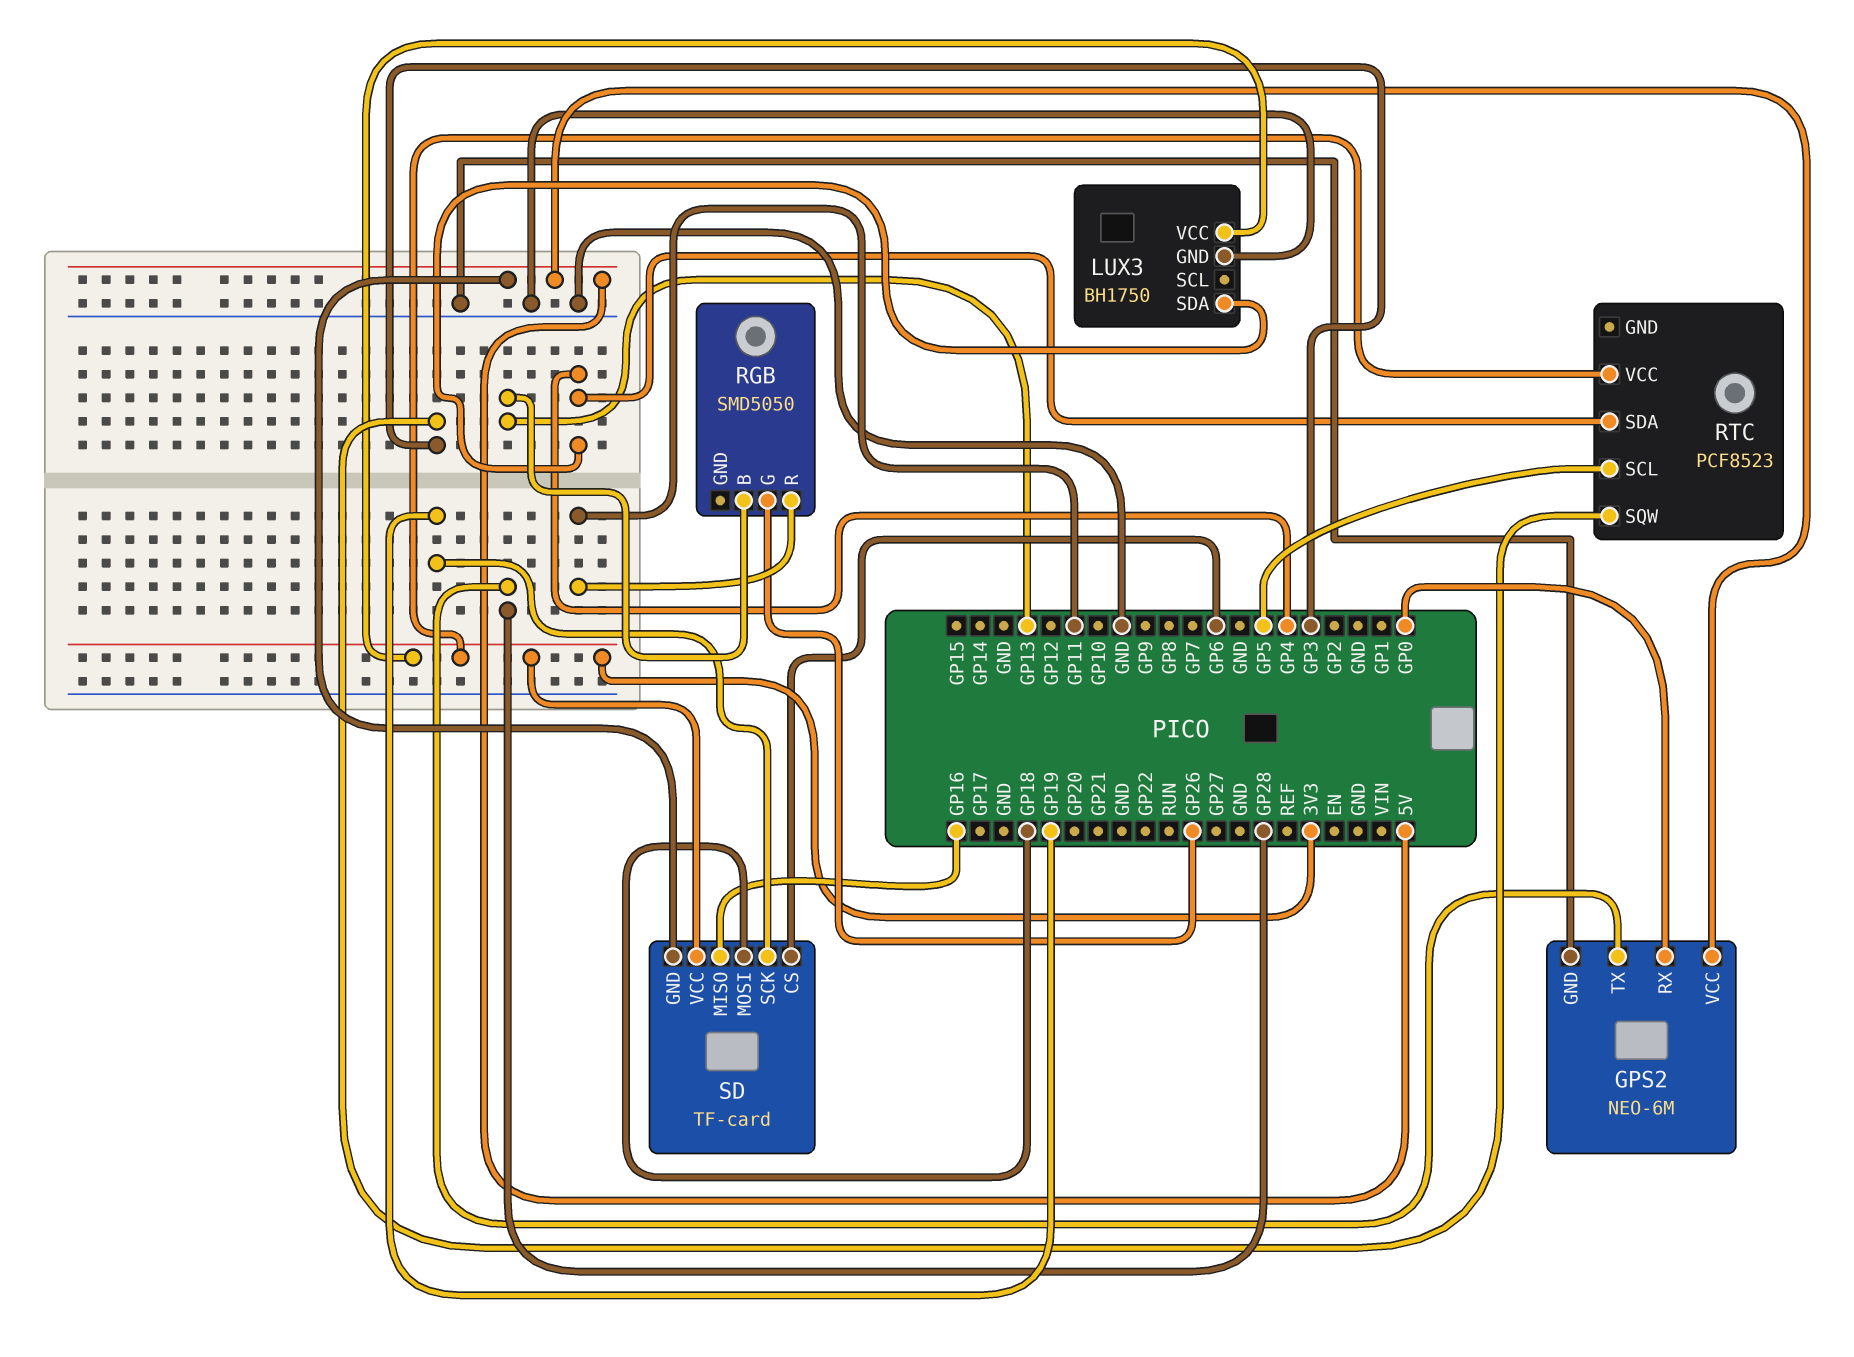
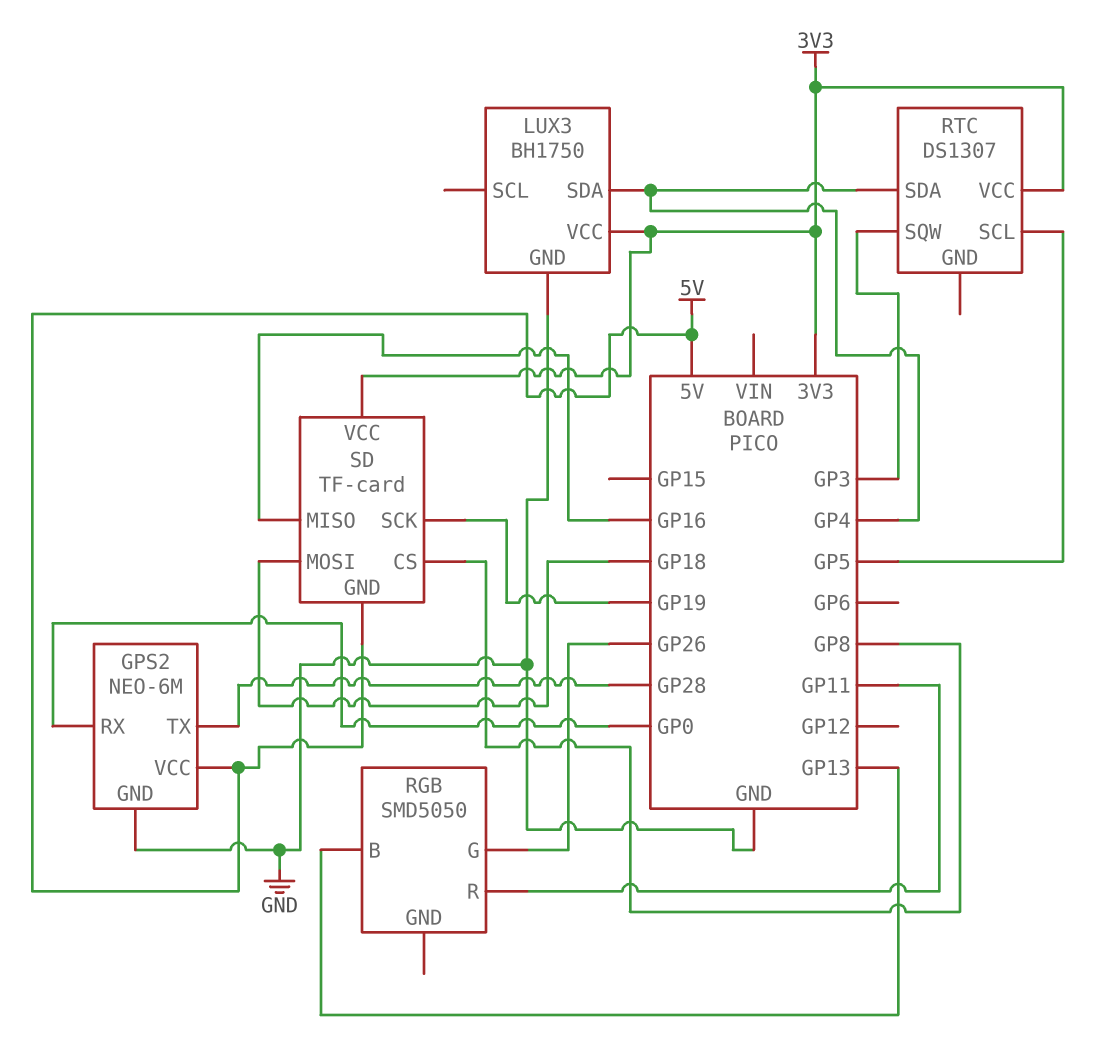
RTC: PCF8523 -> DS1307
SD pin CS: GP6 -> GP8

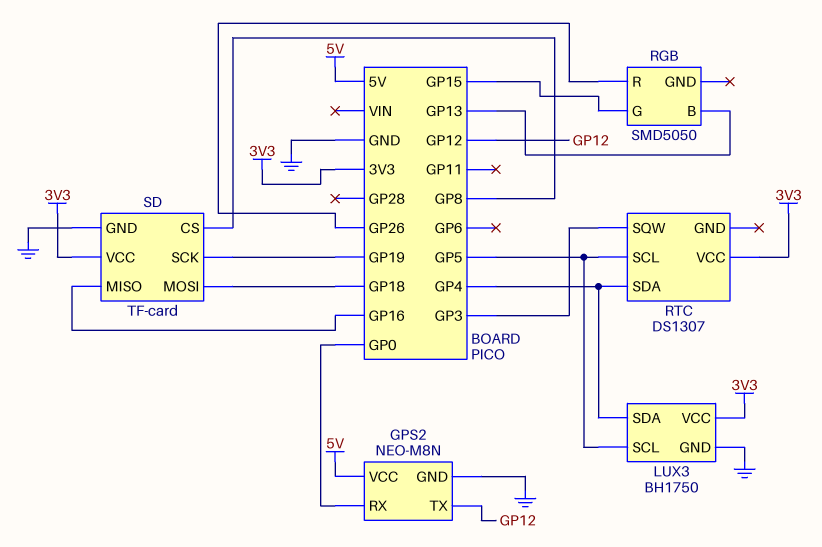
GPS2: NEO-6M -> NEO-M8N
GPS2 pin TX: GP28 -> GP12
LUX3 pin SCL: none -> GP5
RGB pin G: GP26 -> GP15
RGB pin R: GP11 -> GP26
SD pin GND: 5V -> GND

